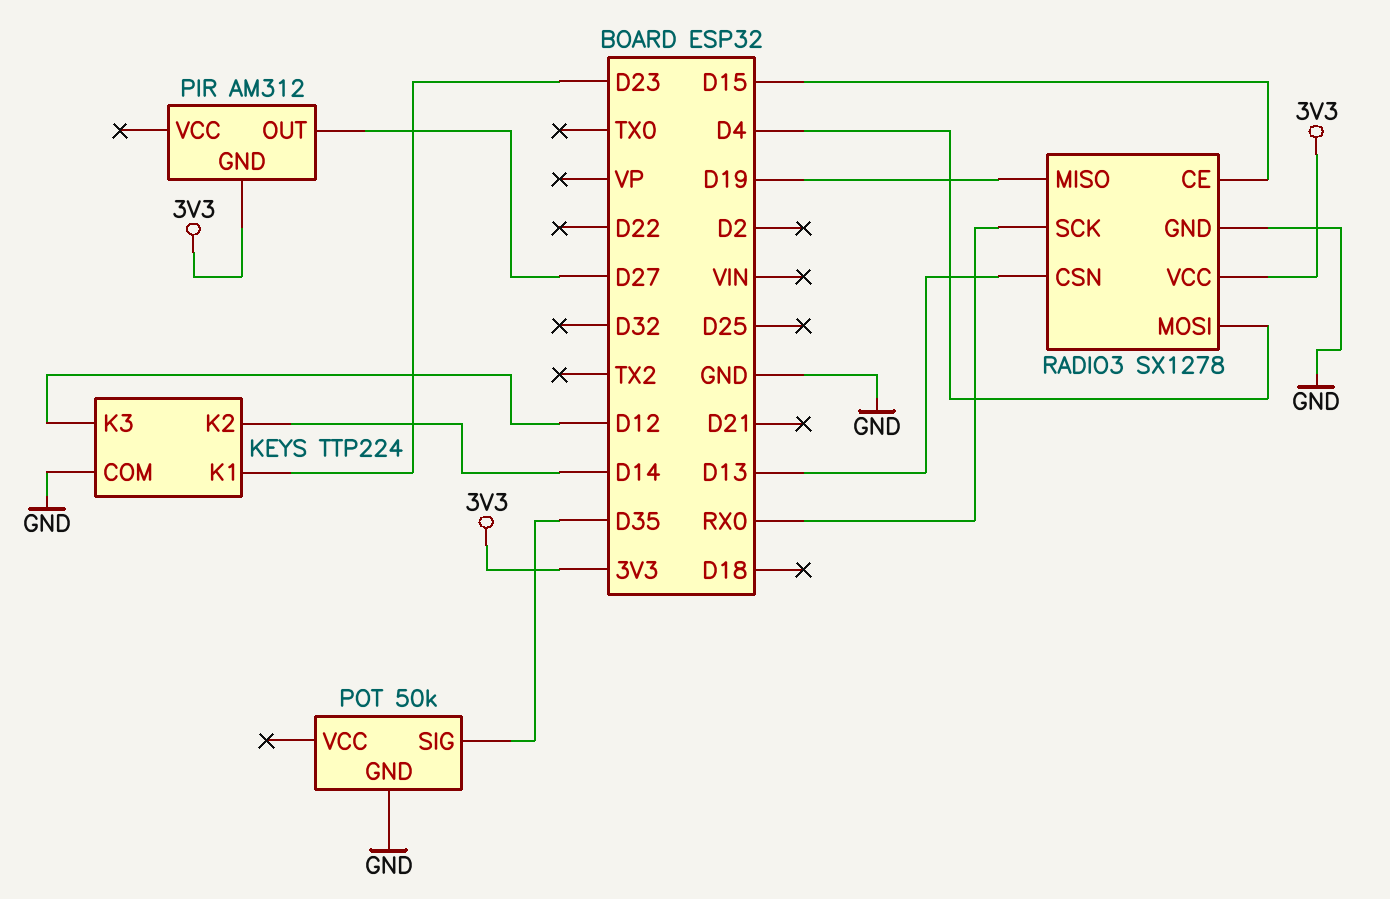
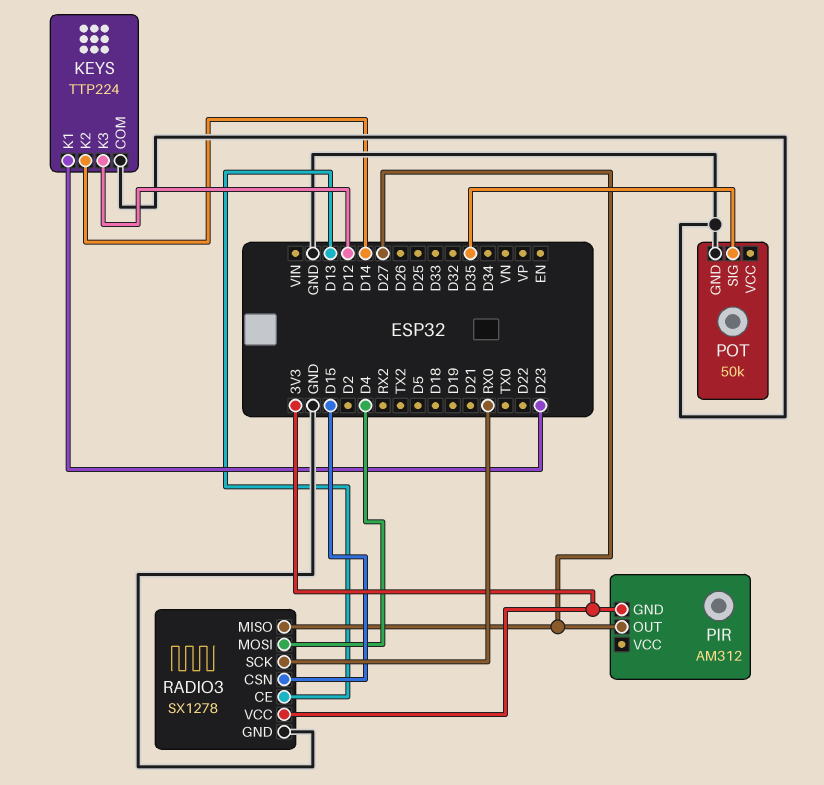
RADIO3 pin CE: D15 -> D13
RADIO3 pin CSN: D13 -> D15
RADIO3 pin MISO: D19 -> D27

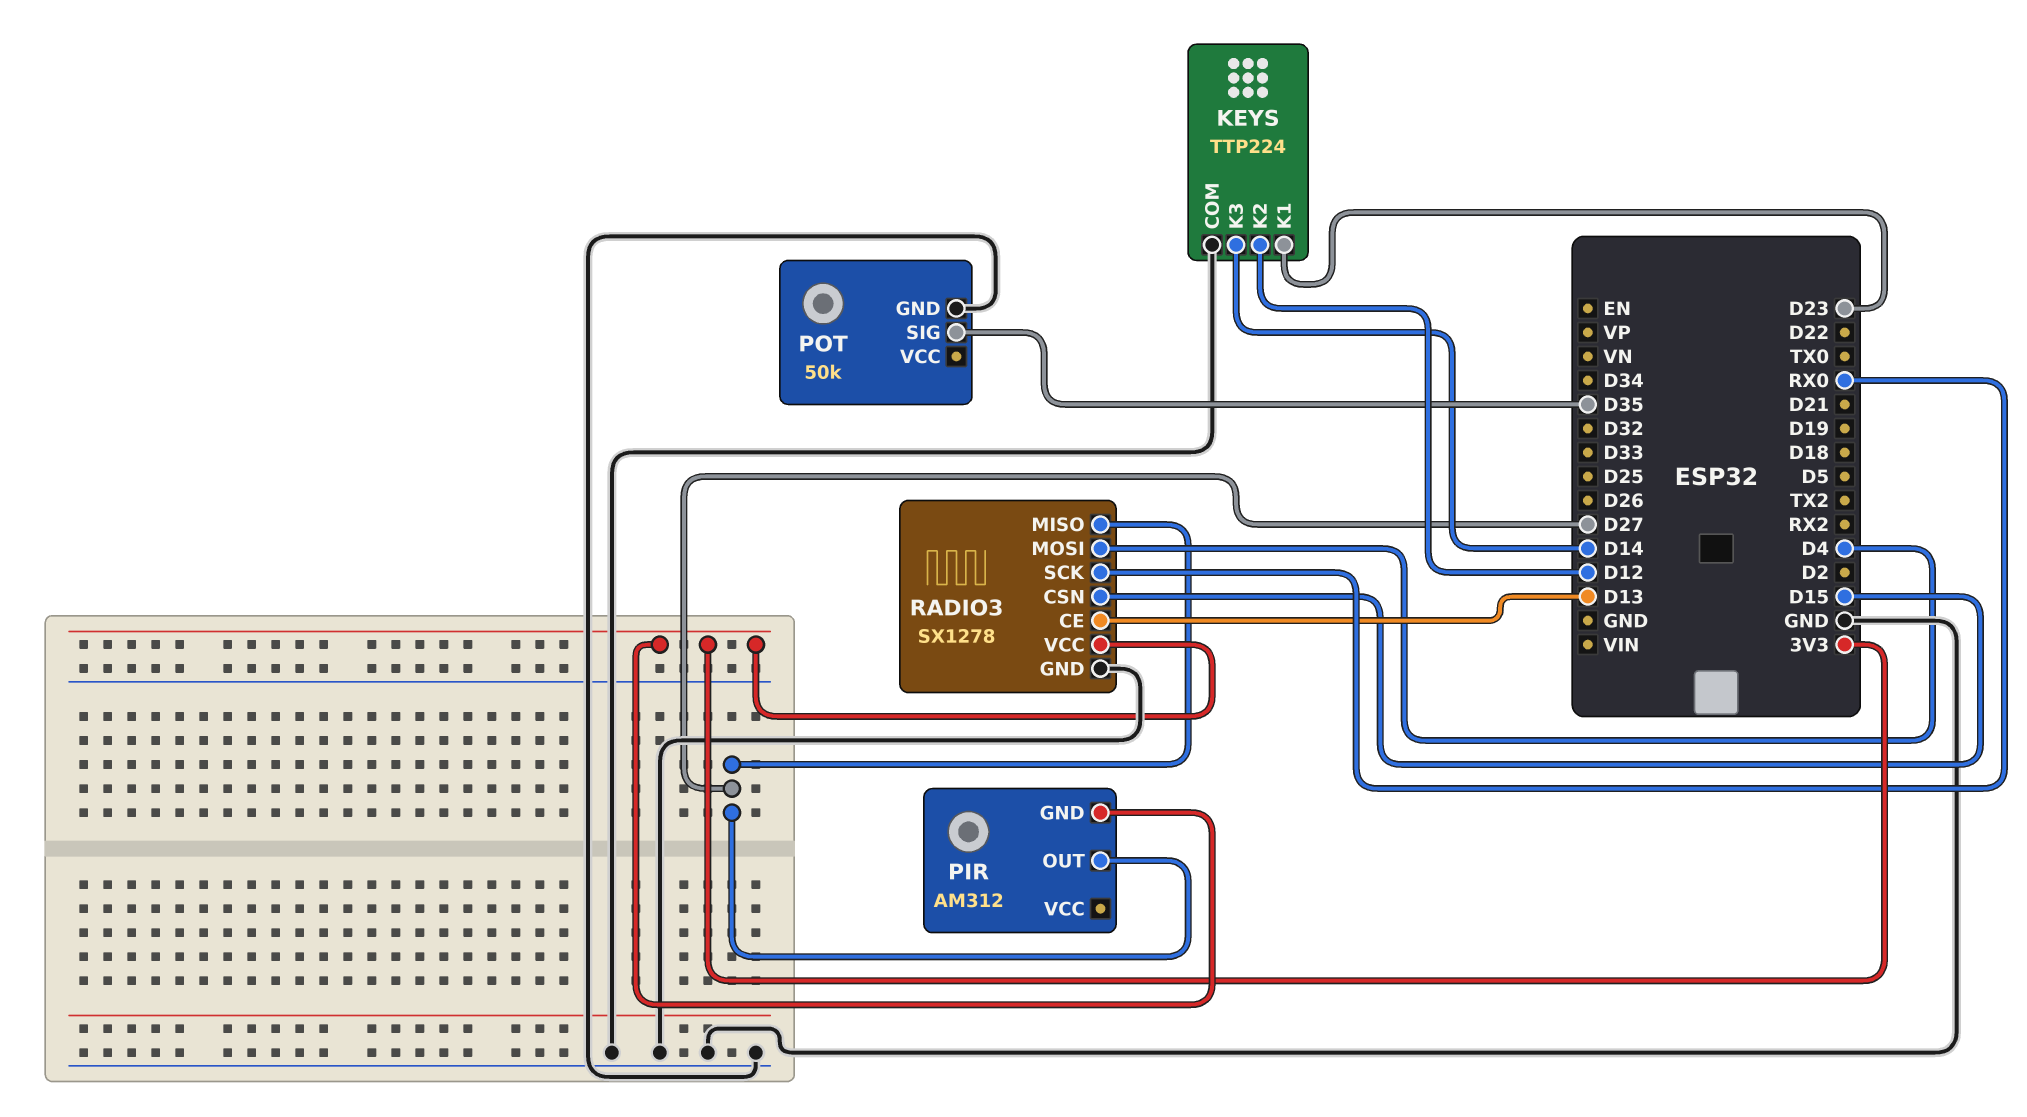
KEYS pin K2: D14 -> D12
KEYS pin K3: D12 -> D14

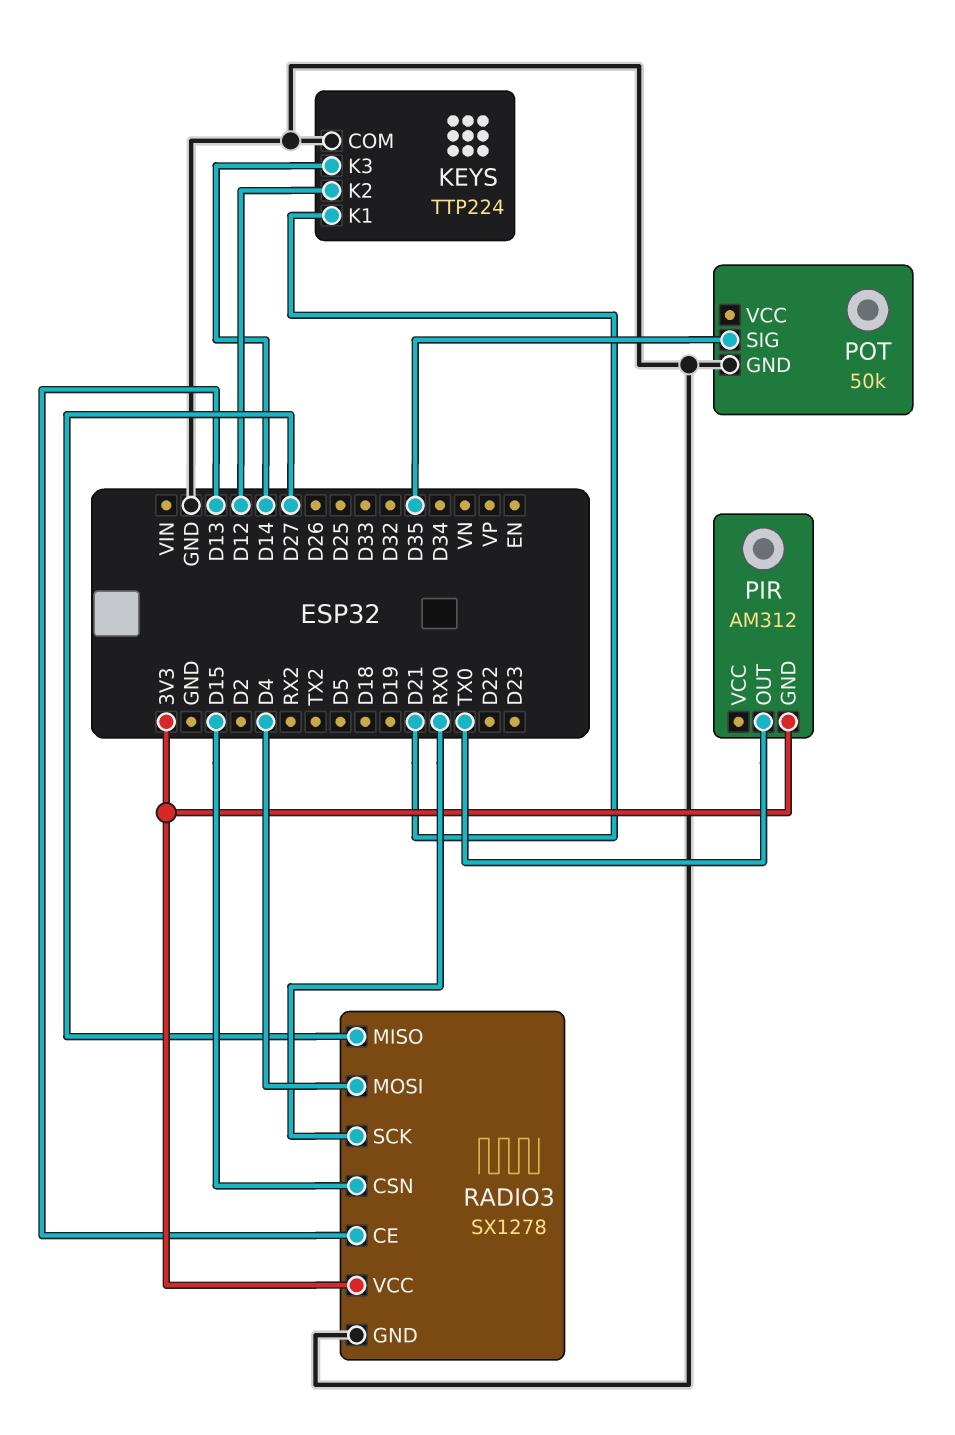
KEYS pin K1: D23 -> D21
PIR pin OUT: D27 -> TX0

